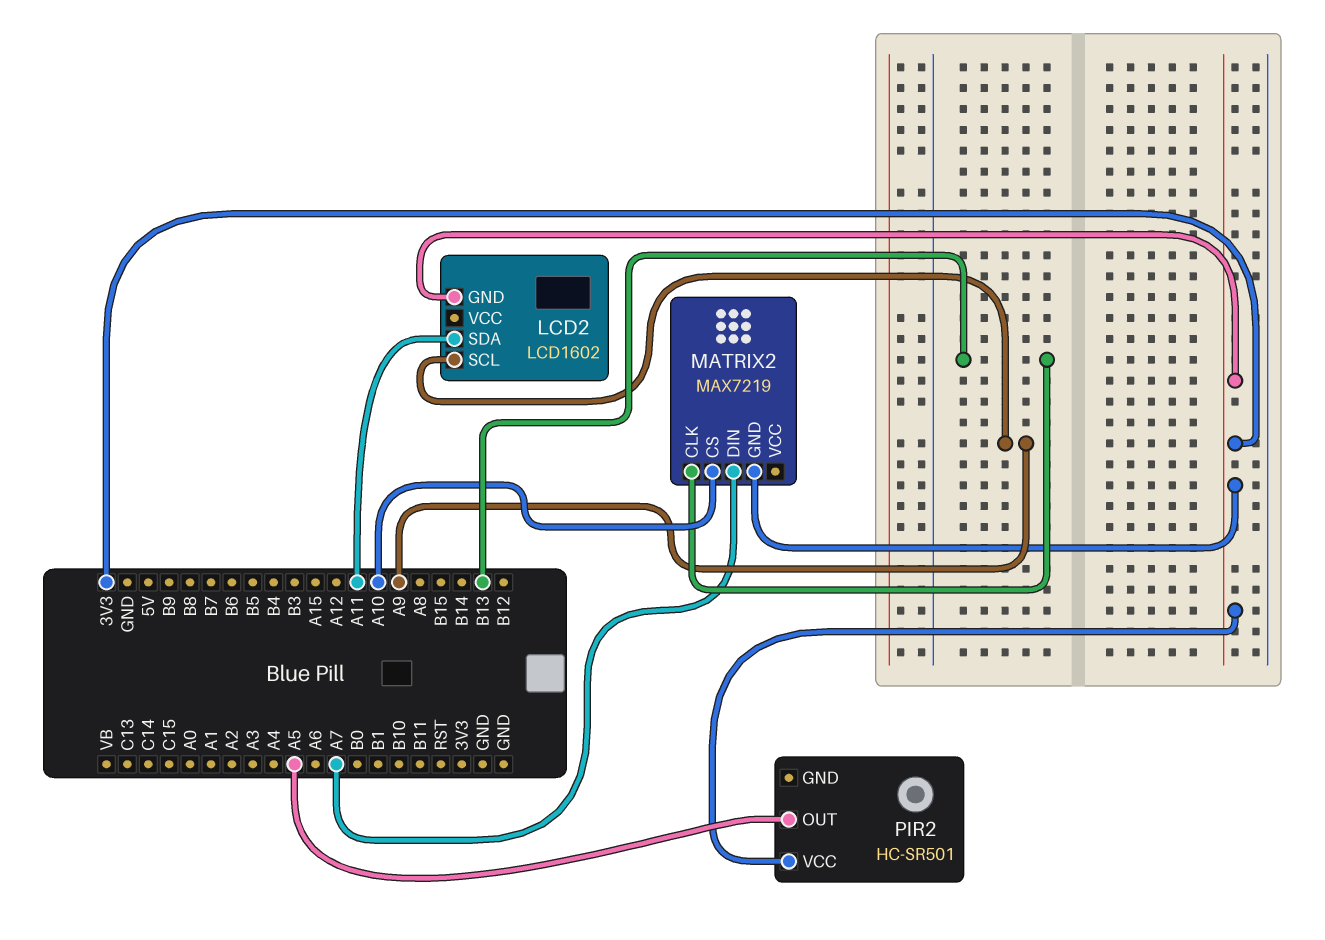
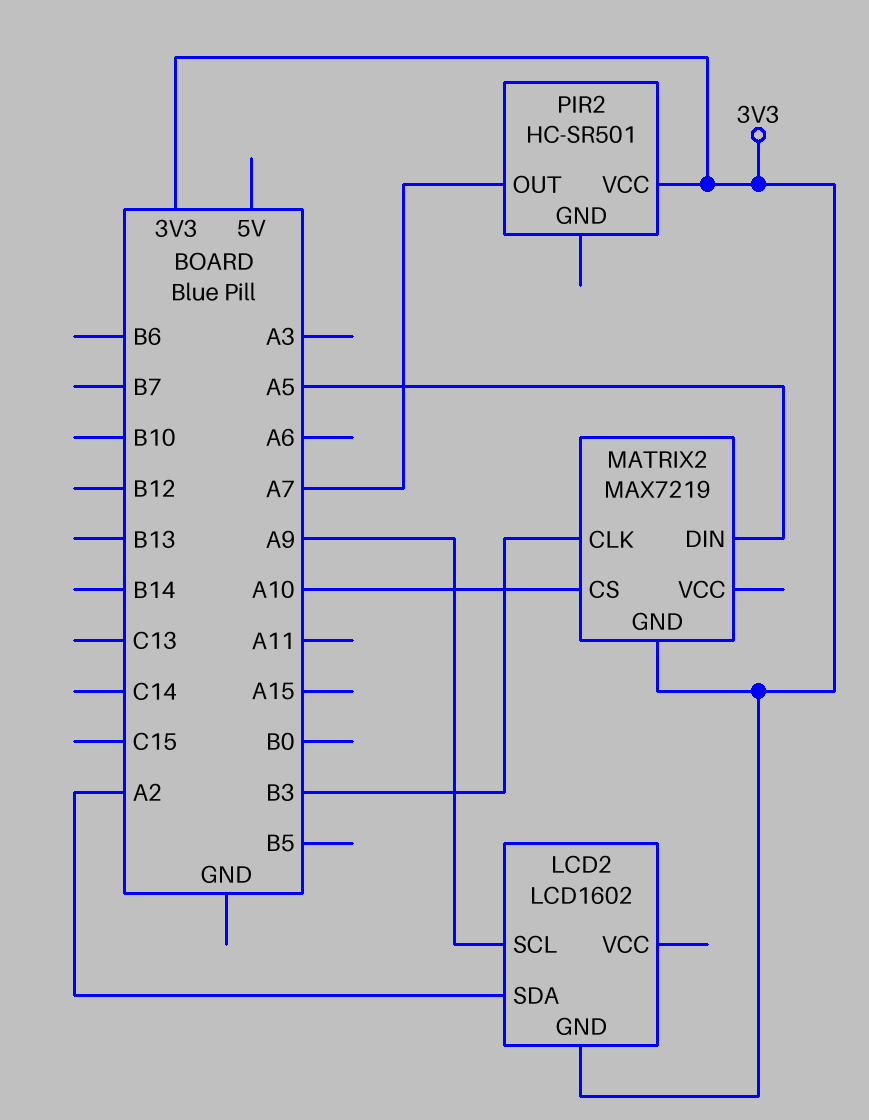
LCD2 pin SDA: A11 -> A2
MATRIX2 pin CLK: B13 -> B3
MATRIX2 pin DIN: A7 -> A5
PIR2 pin OUT: A5 -> A7

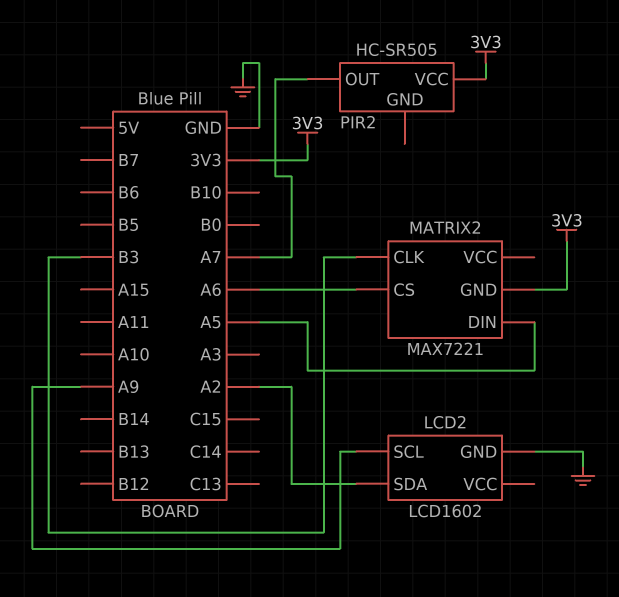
LCD2 pin GND: 3V3 -> GND
MATRIX2: MAX7219 -> MAX7221
MATRIX2 pin CS: A10 -> A6
PIR2: HC-SR501 -> HC-SR505

